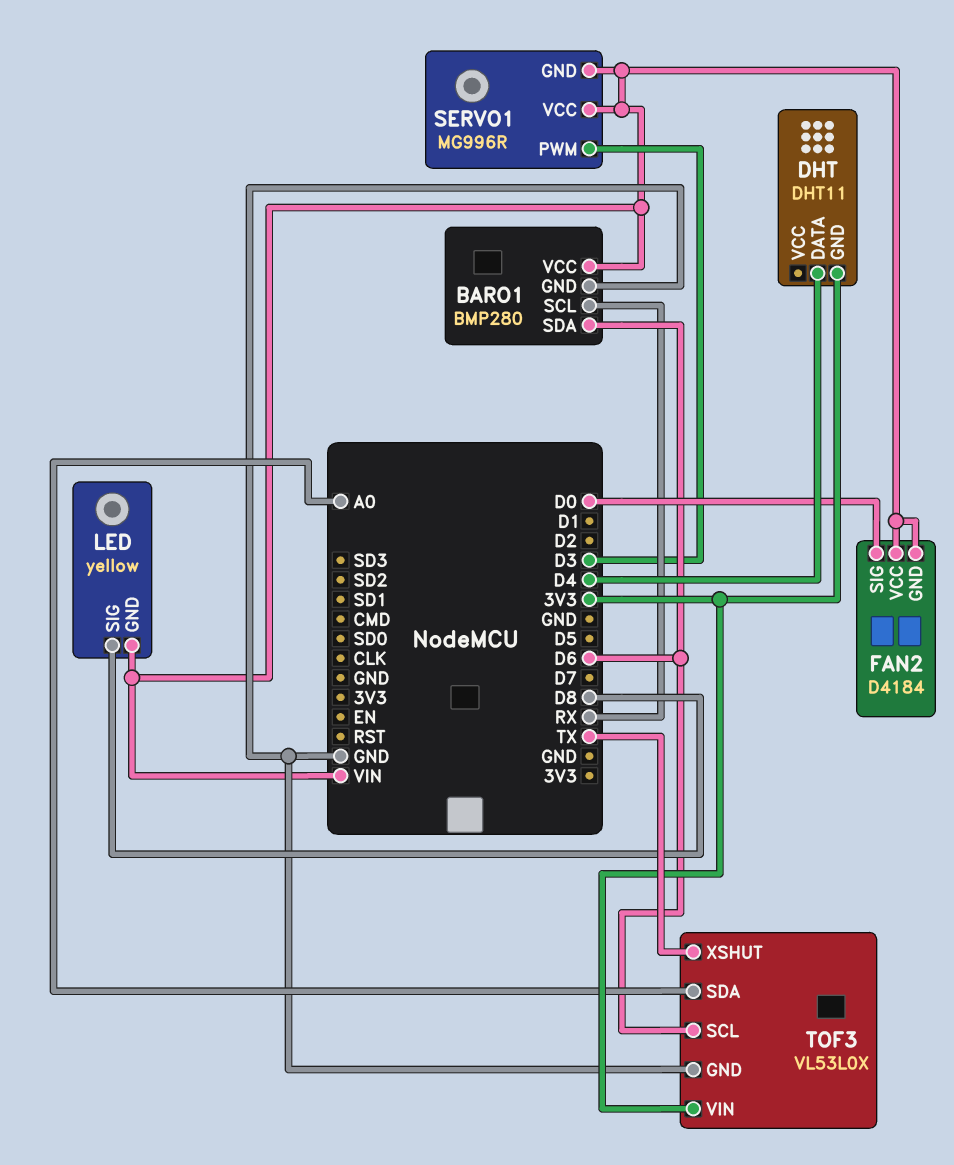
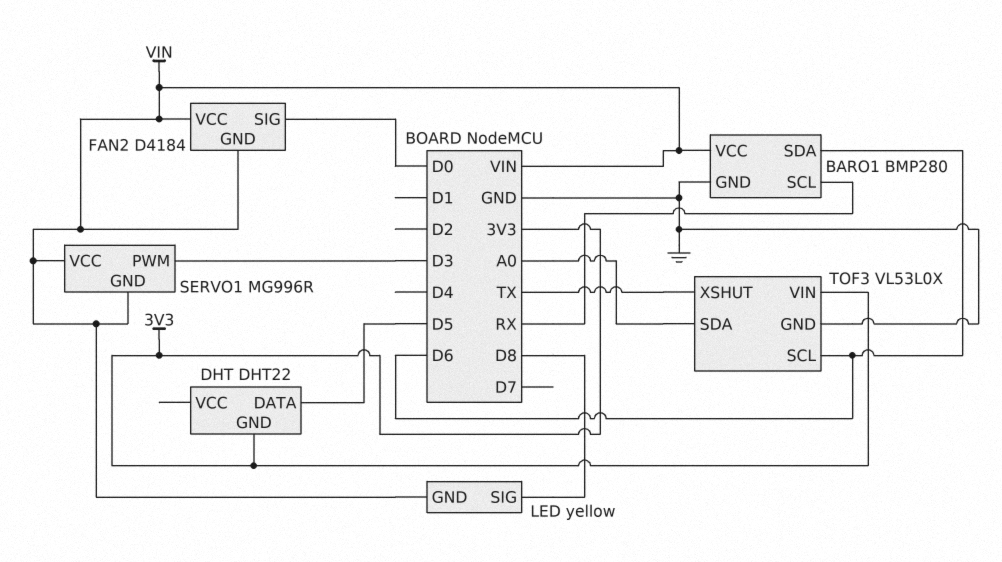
DHT: DHT11 -> DHT22
DHT pin DATA: D4 -> D5

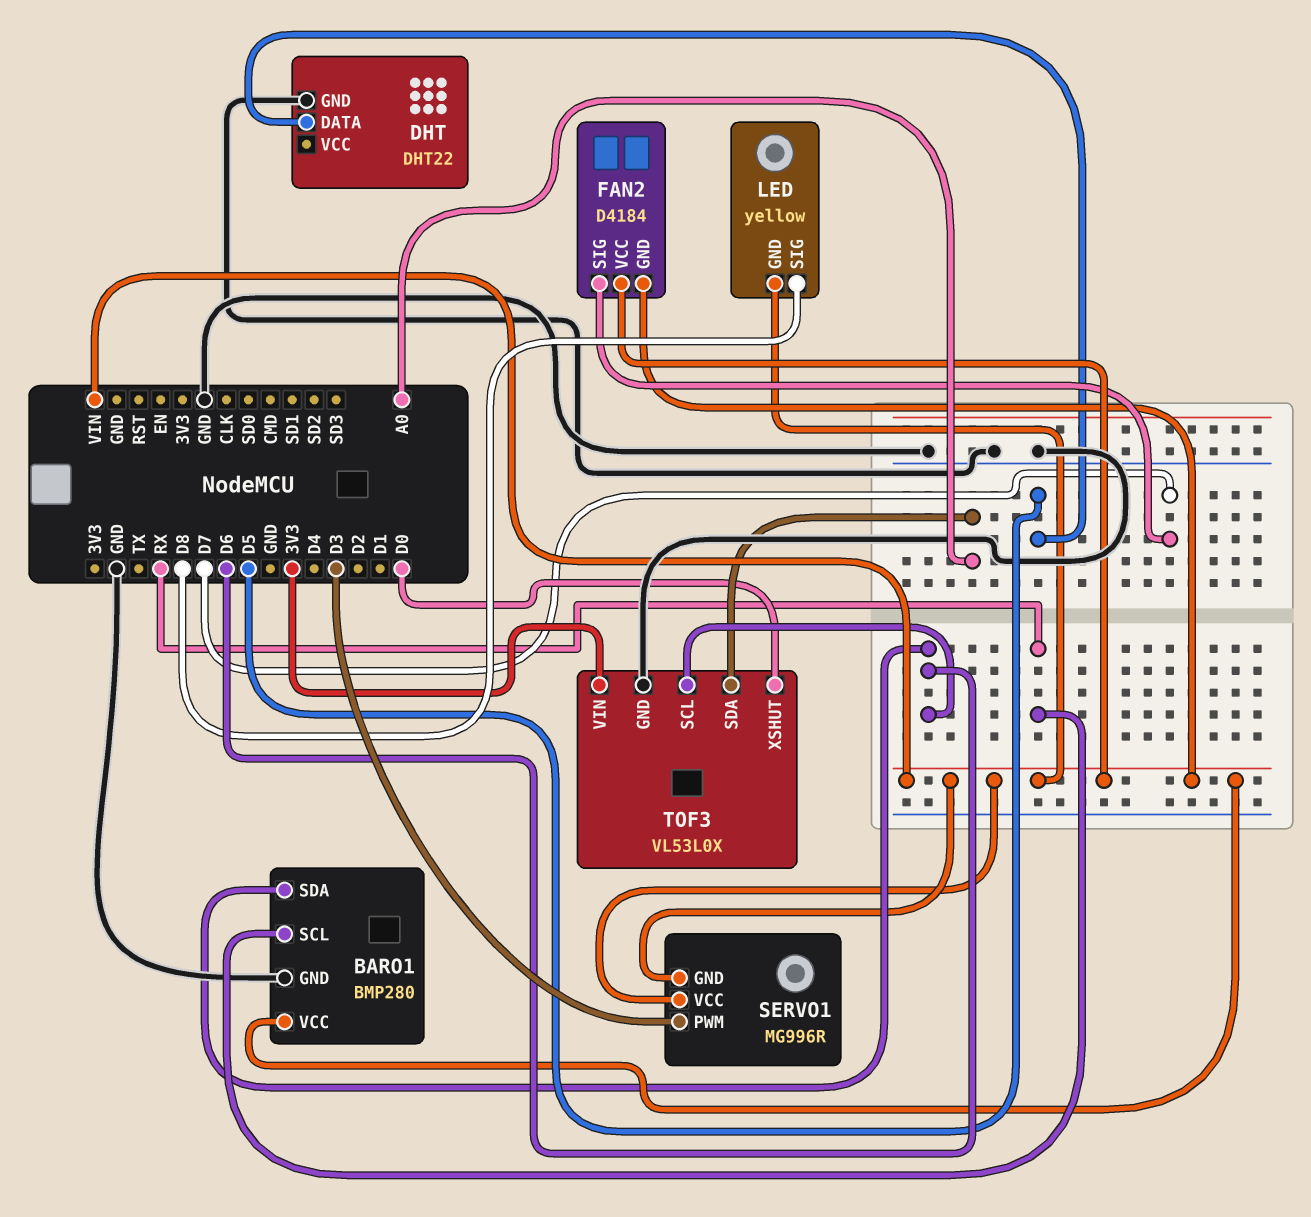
DHT pin GND: 3V3 -> GND
FAN2 pin SIG: D0 -> D7
TOF3 pin XSHUT: TX -> D0

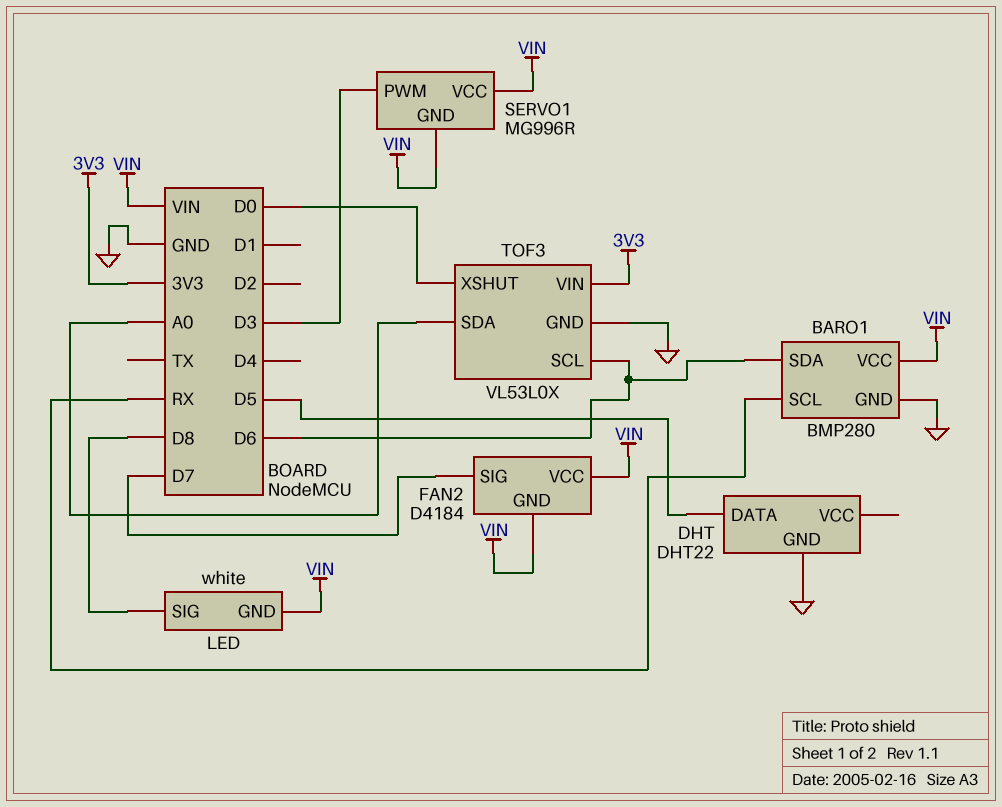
LED: yellow -> white

